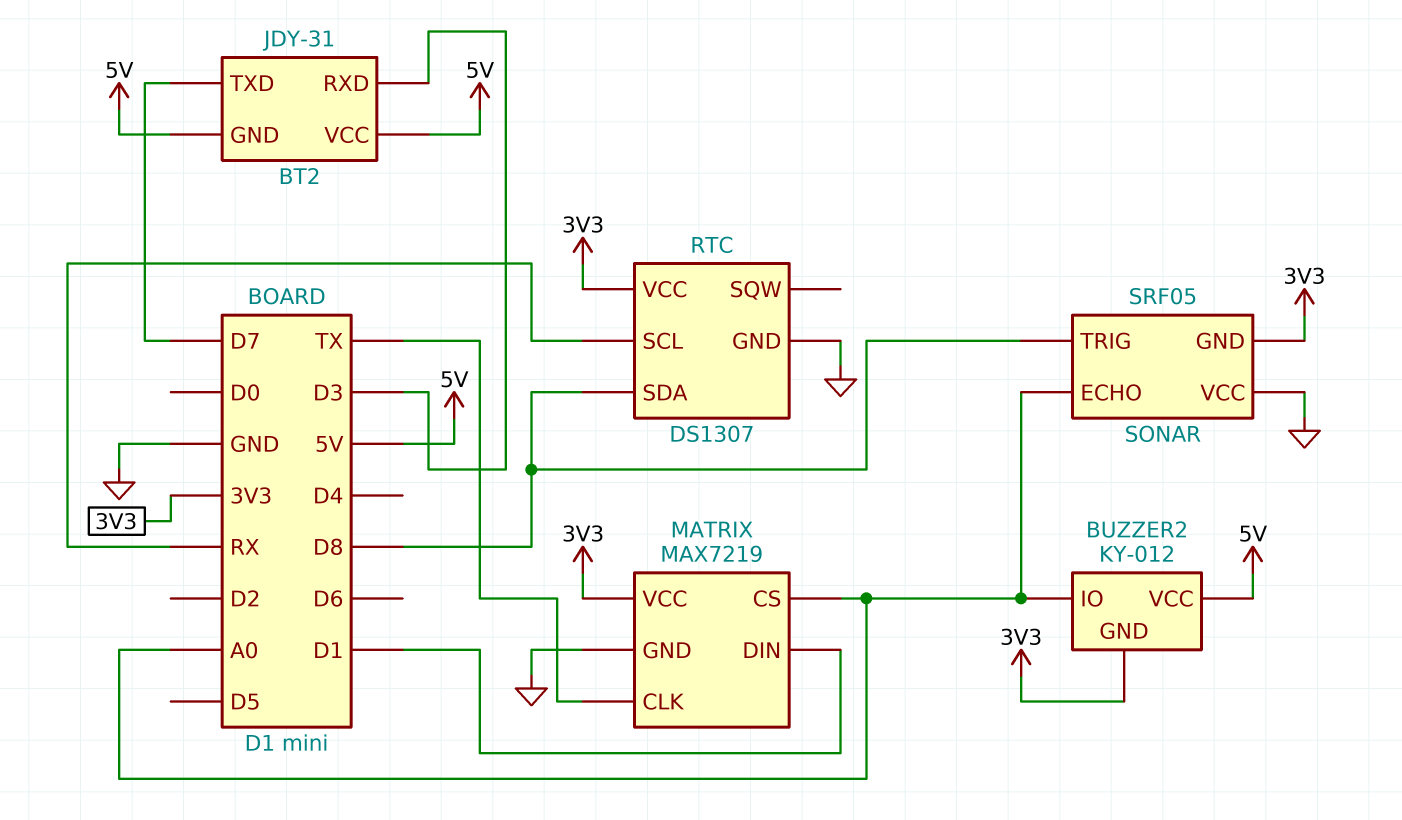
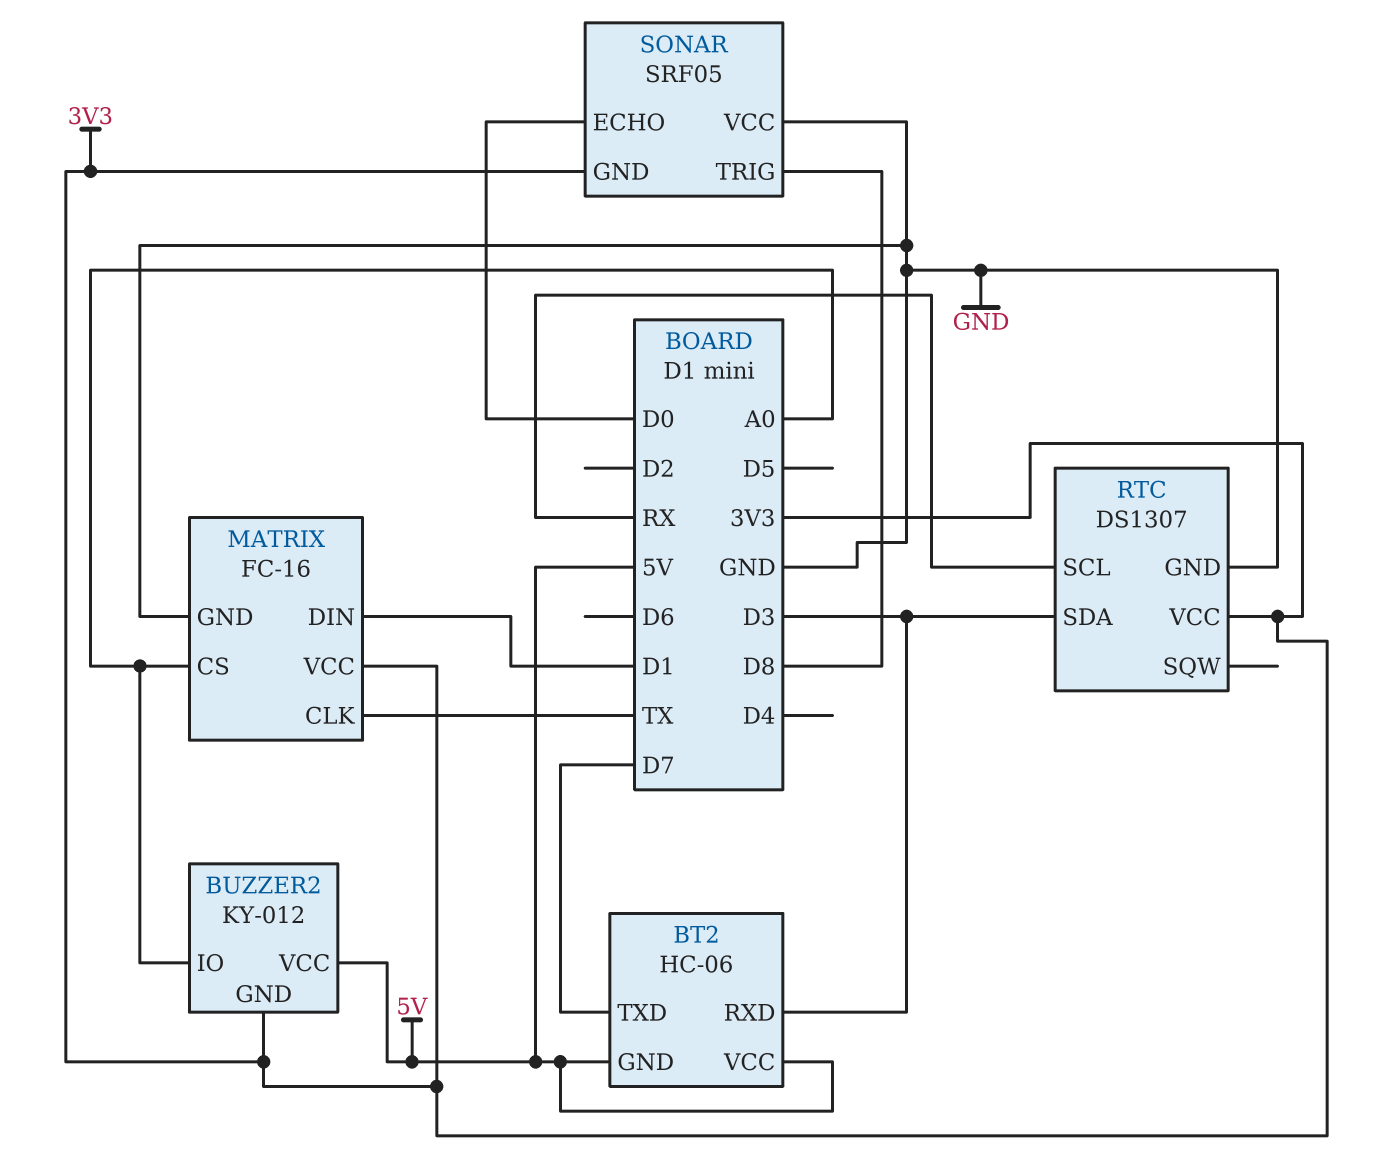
BT2: JDY-31 -> HC-06
MATRIX: MAX7219 -> FC-16
RTC pin SDA: D8 -> D3
SONAR pin ECHO: A0 -> D0

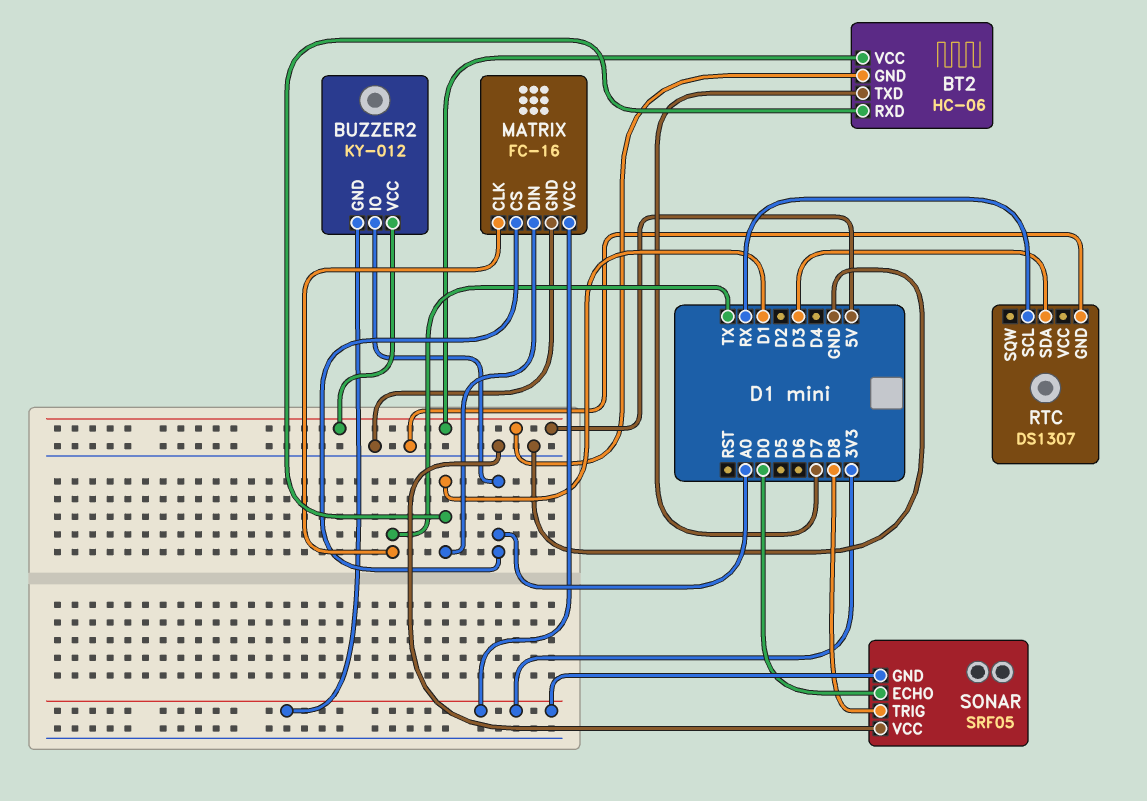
BT2 pin RXD: D3 -> D1
RTC pin VCC: 3V3 -> none

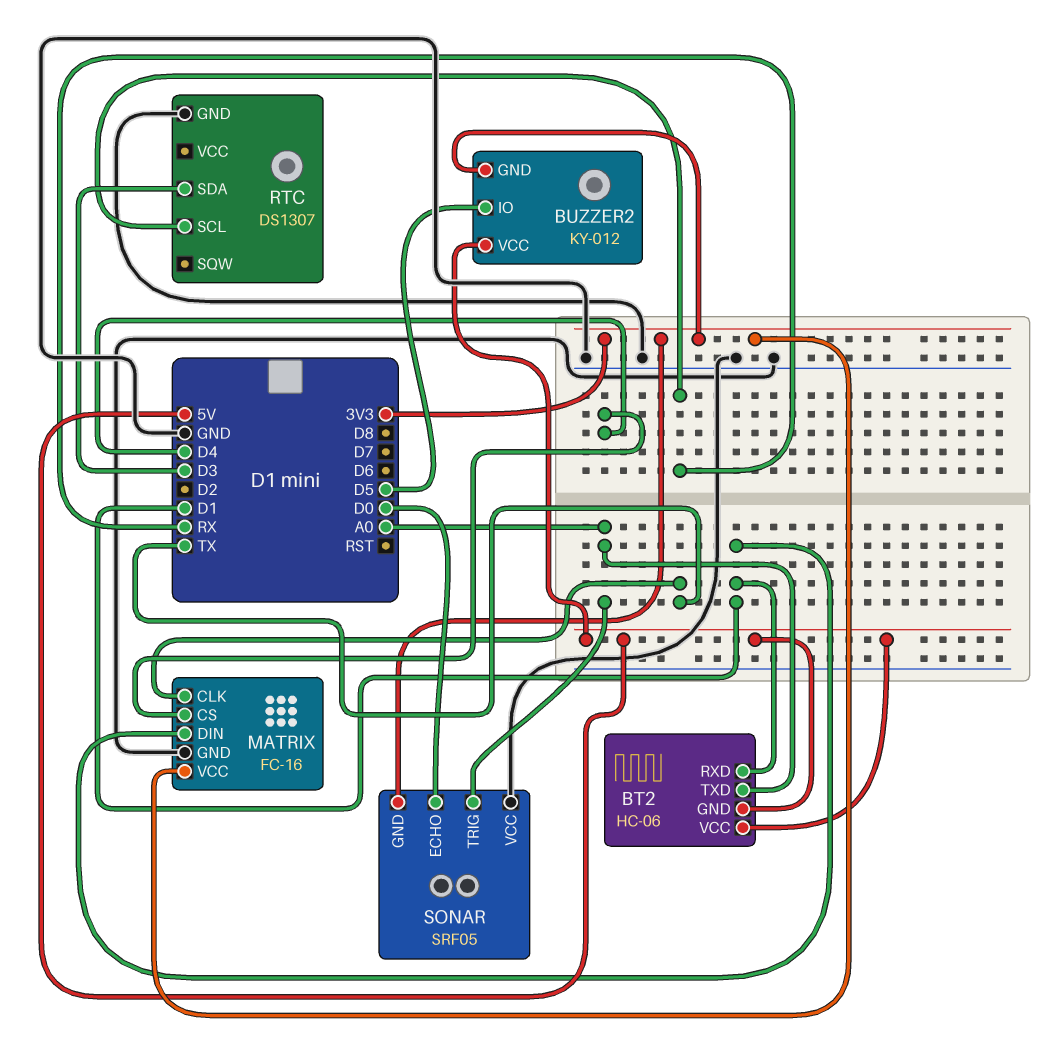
BT2 pin TXD: D7 -> A0
BUZZER2 pin IO: A0 -> D5
MATRIX pin CS: A0 -> D4
SONAR pin TRIG: D8 -> A0

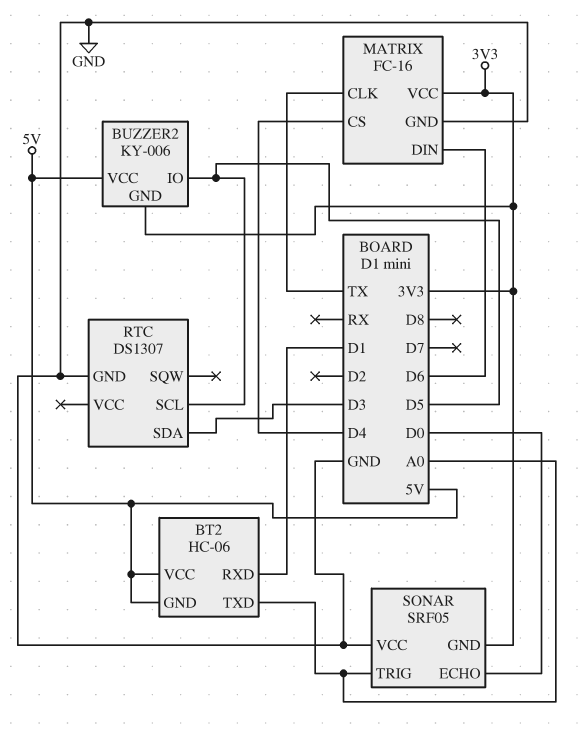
BUZZER2: KY-012 -> KY-006
MATRIX pin DIN: D1 -> D6
RTC pin SCL: RX -> D5

